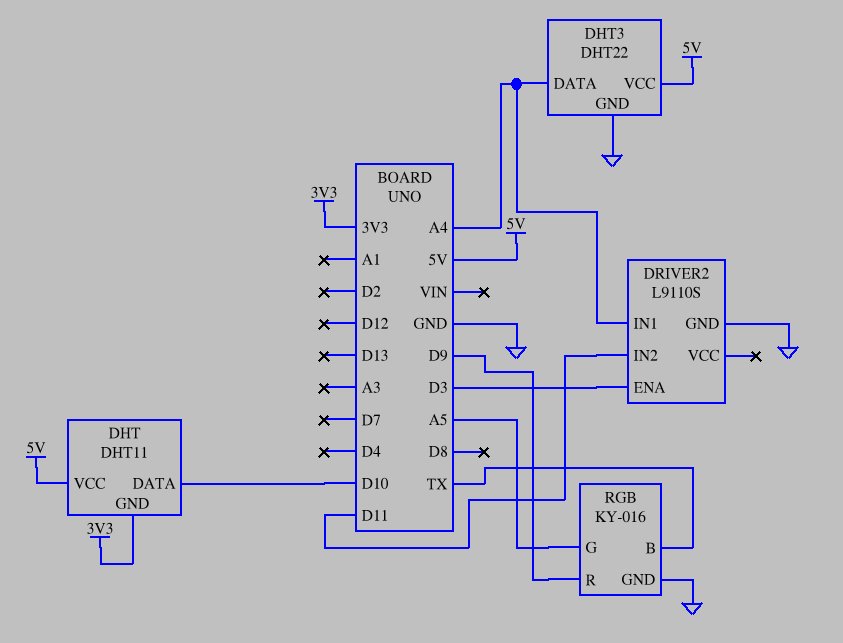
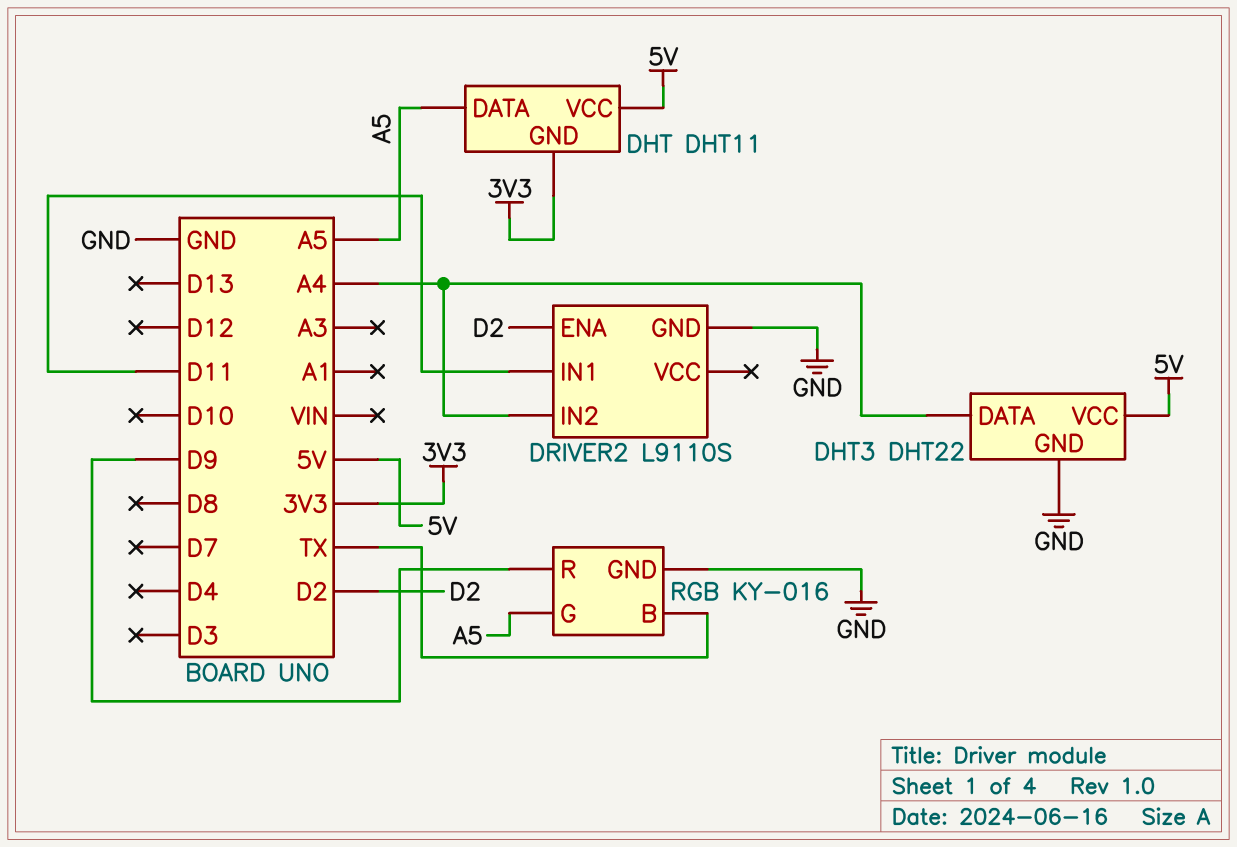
DHT pin DATA: D10 -> A5
DRIVER2 pin ENA: D3 -> D2
DRIVER2 pin IN1: A4 -> D11
DRIVER2 pin IN2: D11 -> A4

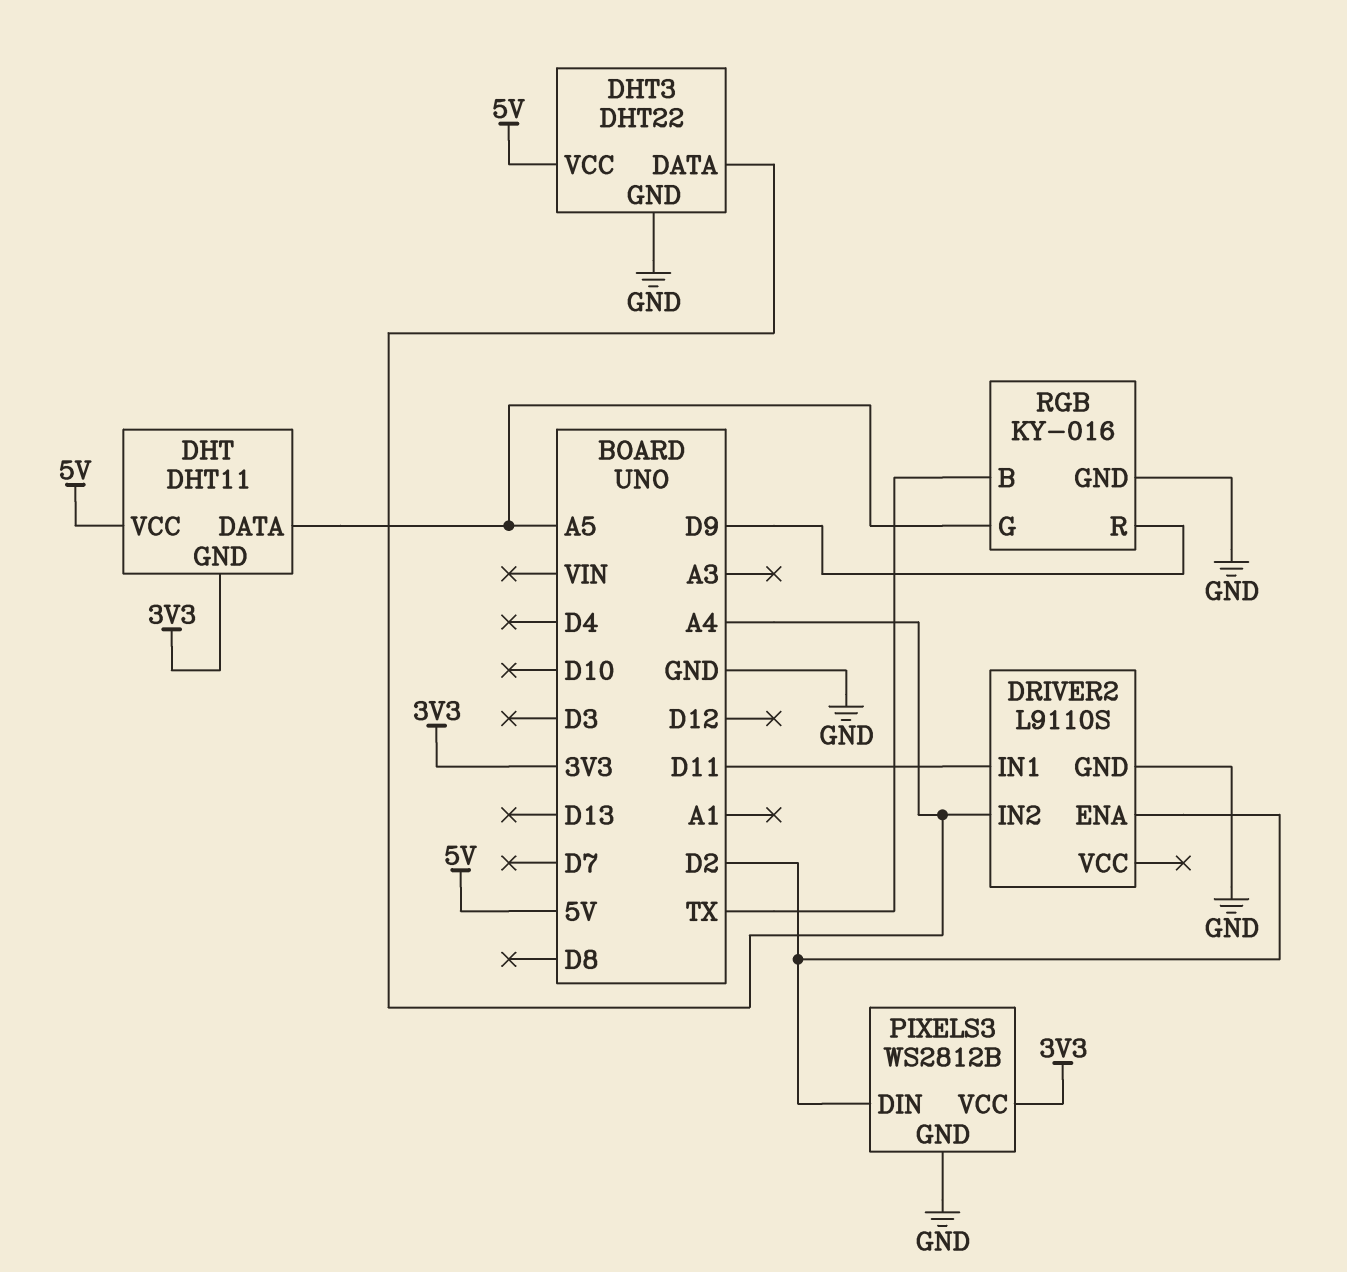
PIXELS3: none -> WS2812B
PIXELS3 pin DIN: none -> D2
PIXELS3 pin GND: none -> GND
PIXELS3 pin VCC: none -> 3V3

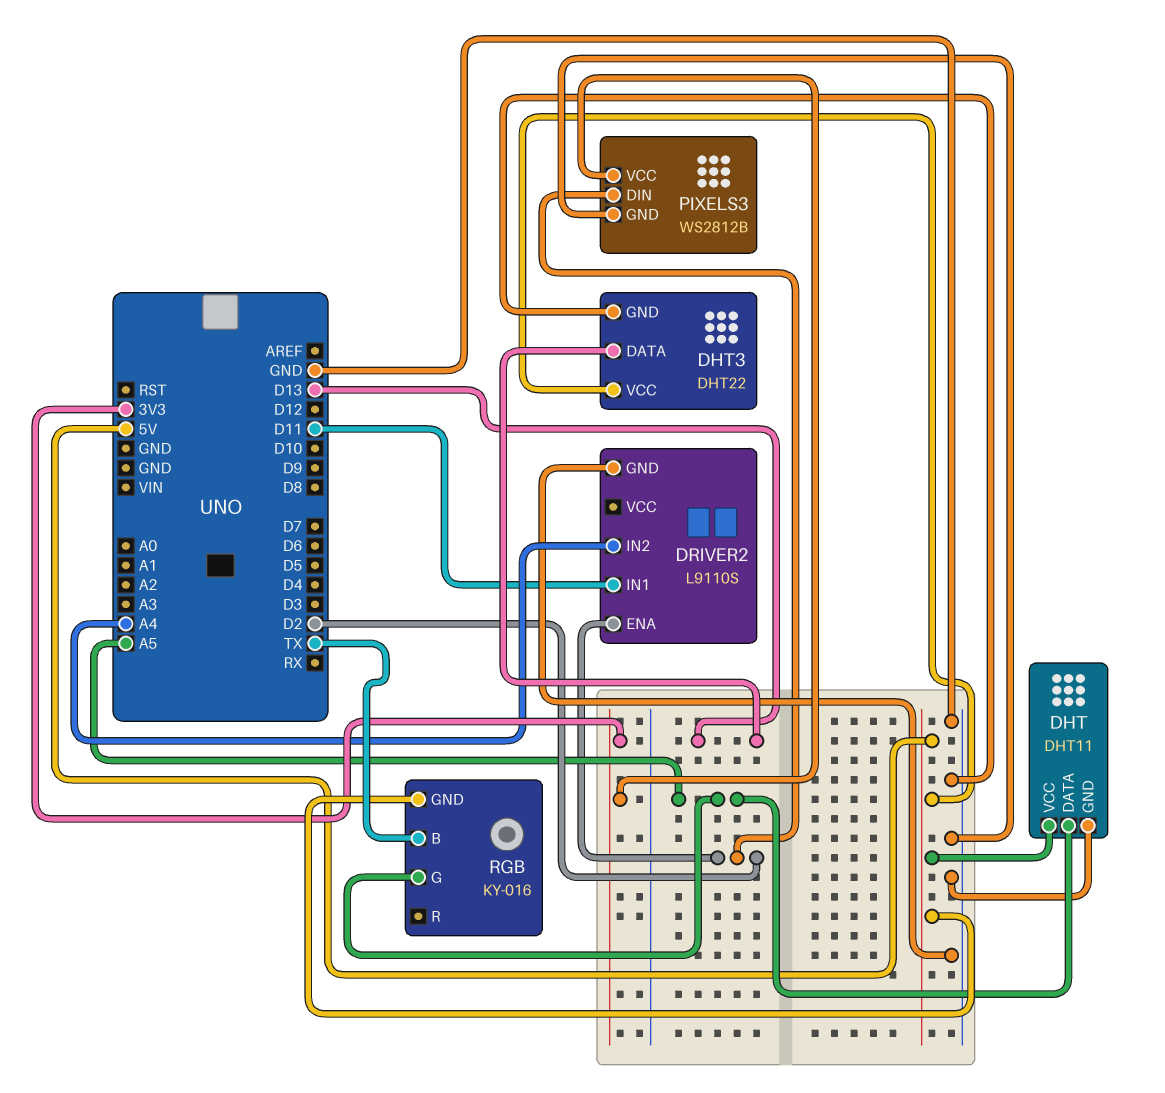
DHT pin GND: 3V3 -> GND
DHT3 pin DATA: A4 -> D13
RGB pin GND: GND -> 5V
RGB pin R: D9 -> none

